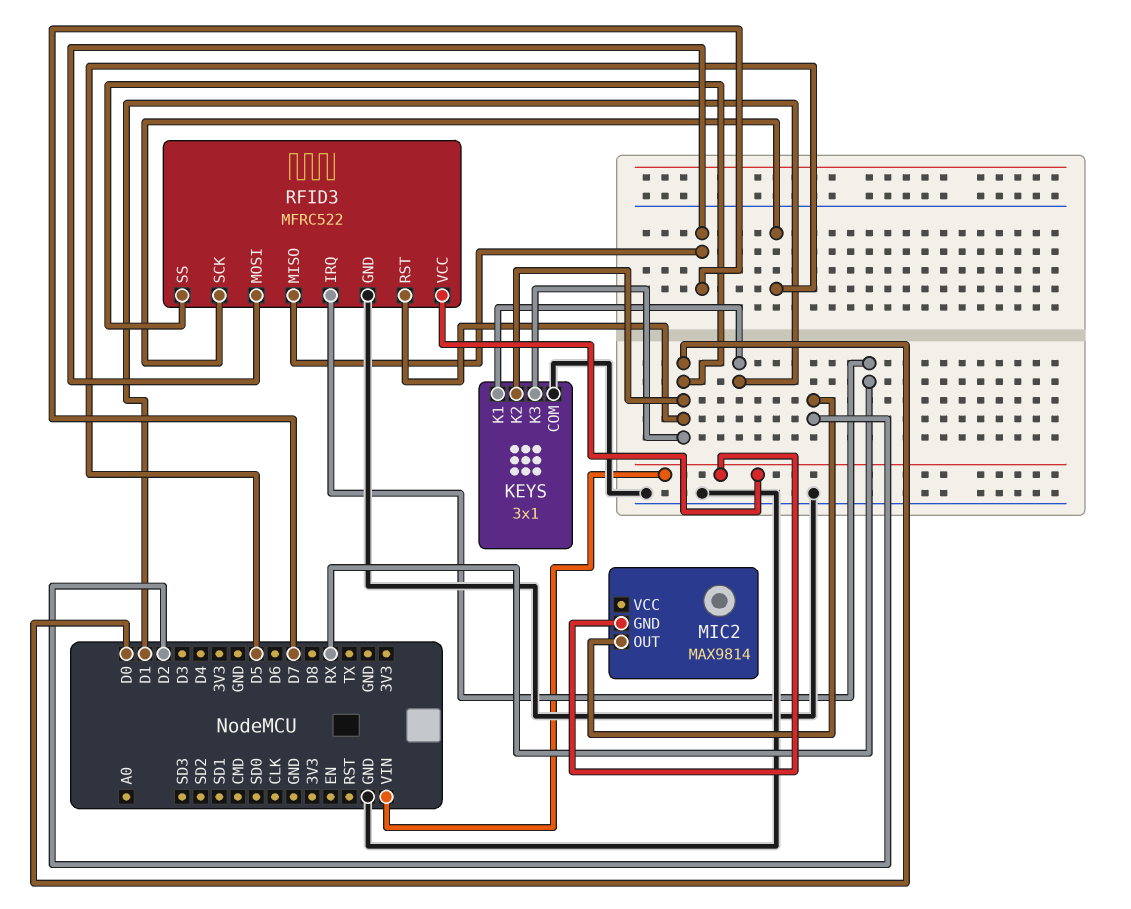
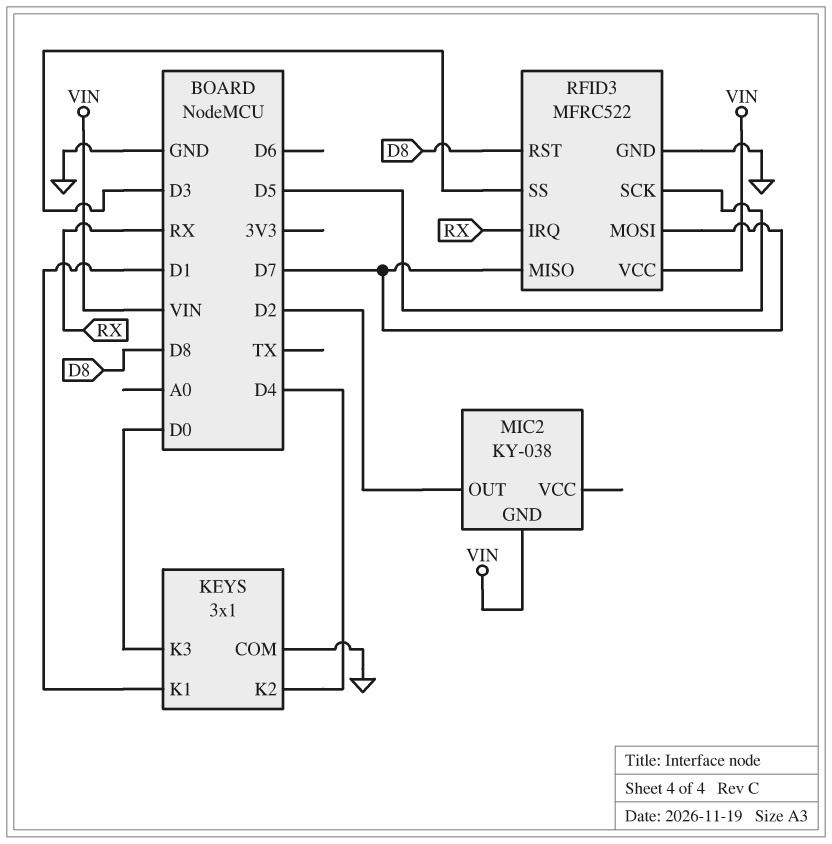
KEYS pin K2: D0 -> D4
MIC2: MAX9814 -> KY-038
RFID3 pin RST: D0 -> D8
RFID3 pin SS: D0 -> D3

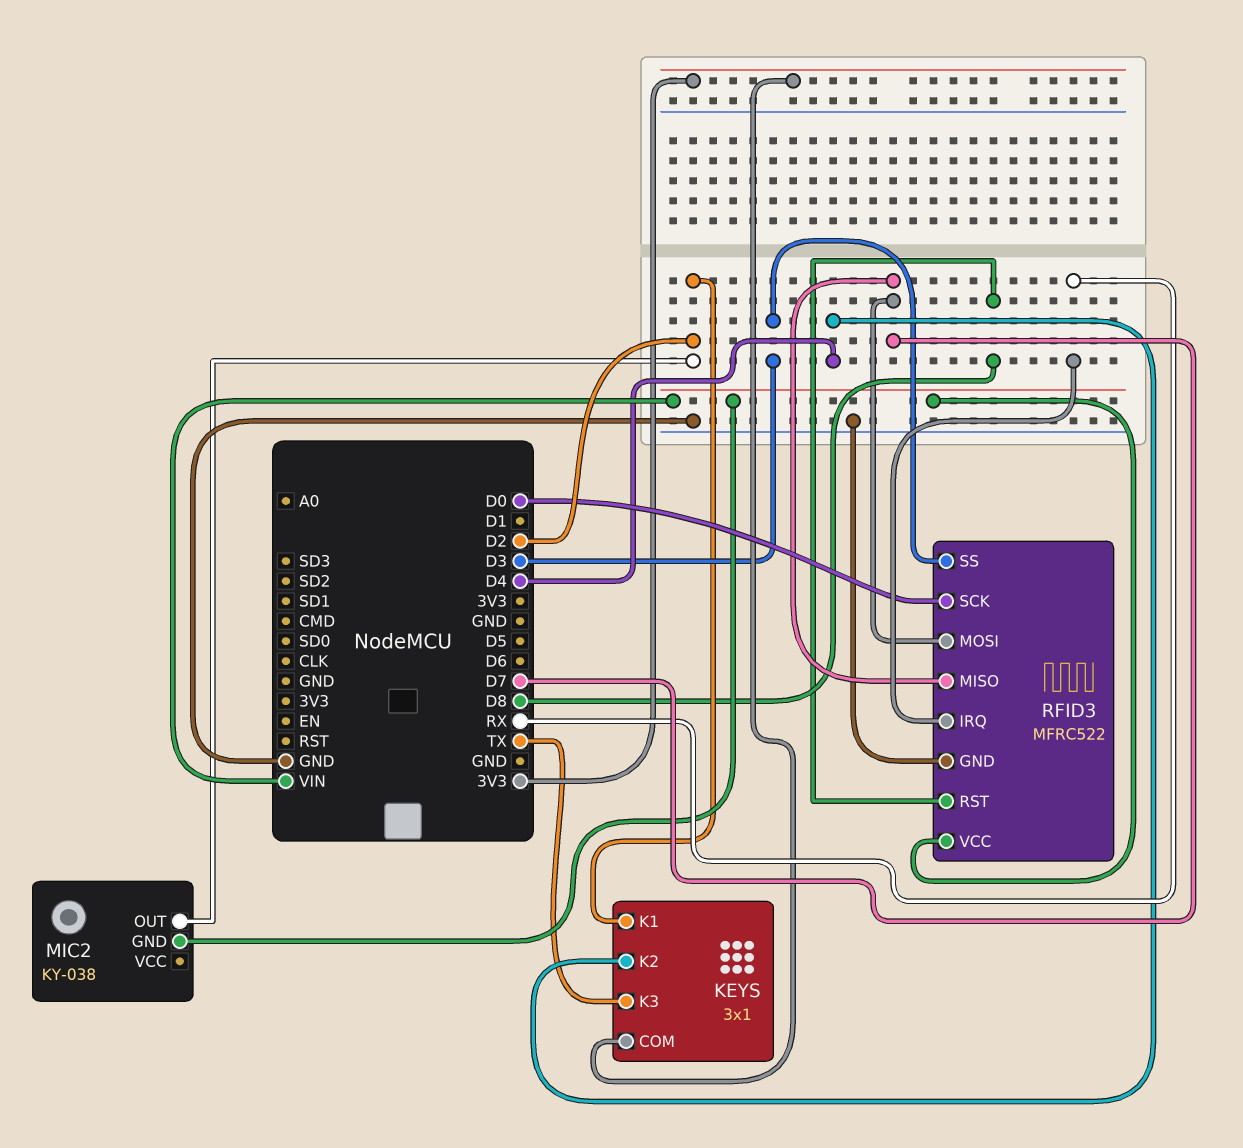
KEYS pin COM: GND -> 3V3
KEYS pin K1: D1 -> D2
KEYS pin K3: D0 -> TX
RFID3 pin SCK: D5 -> D0

